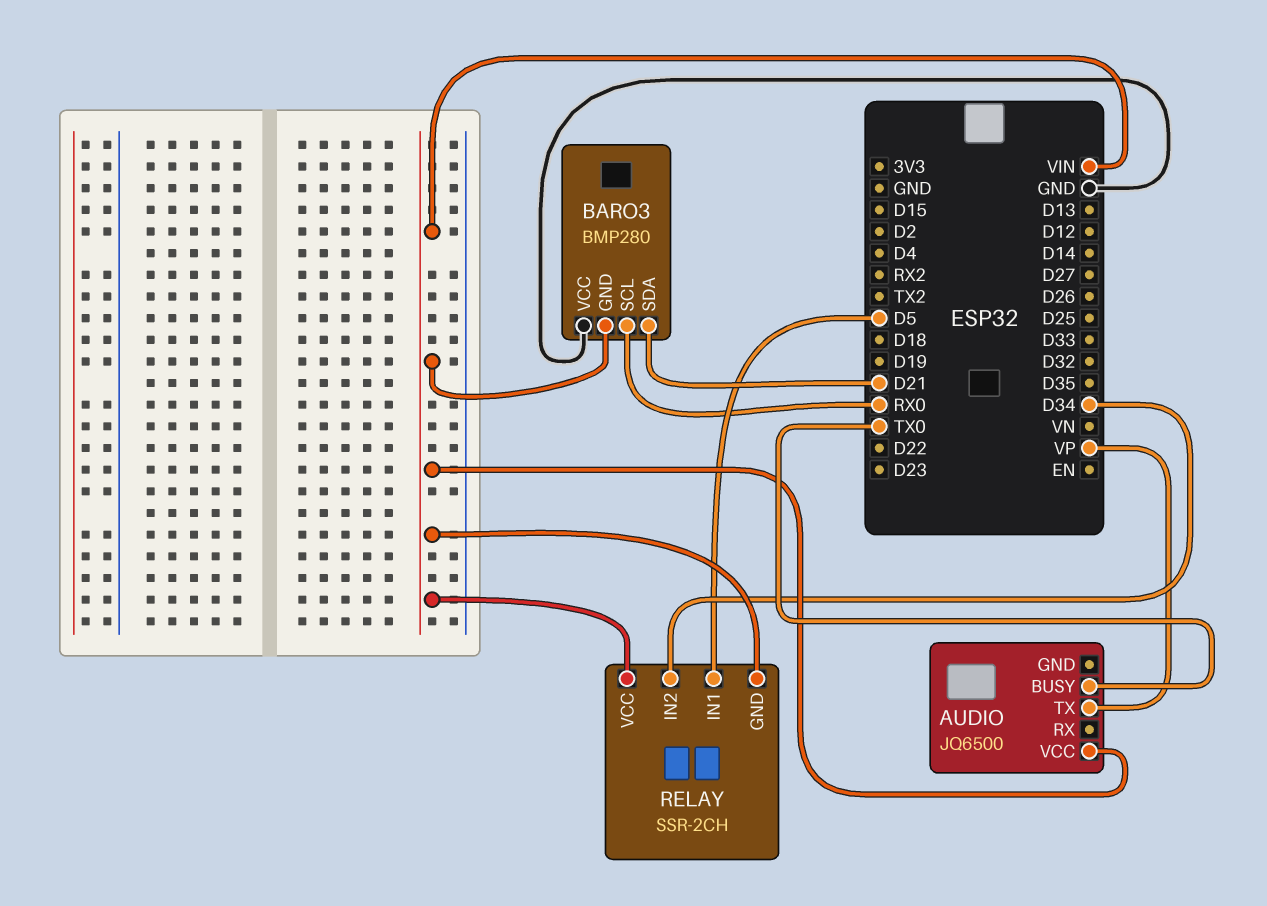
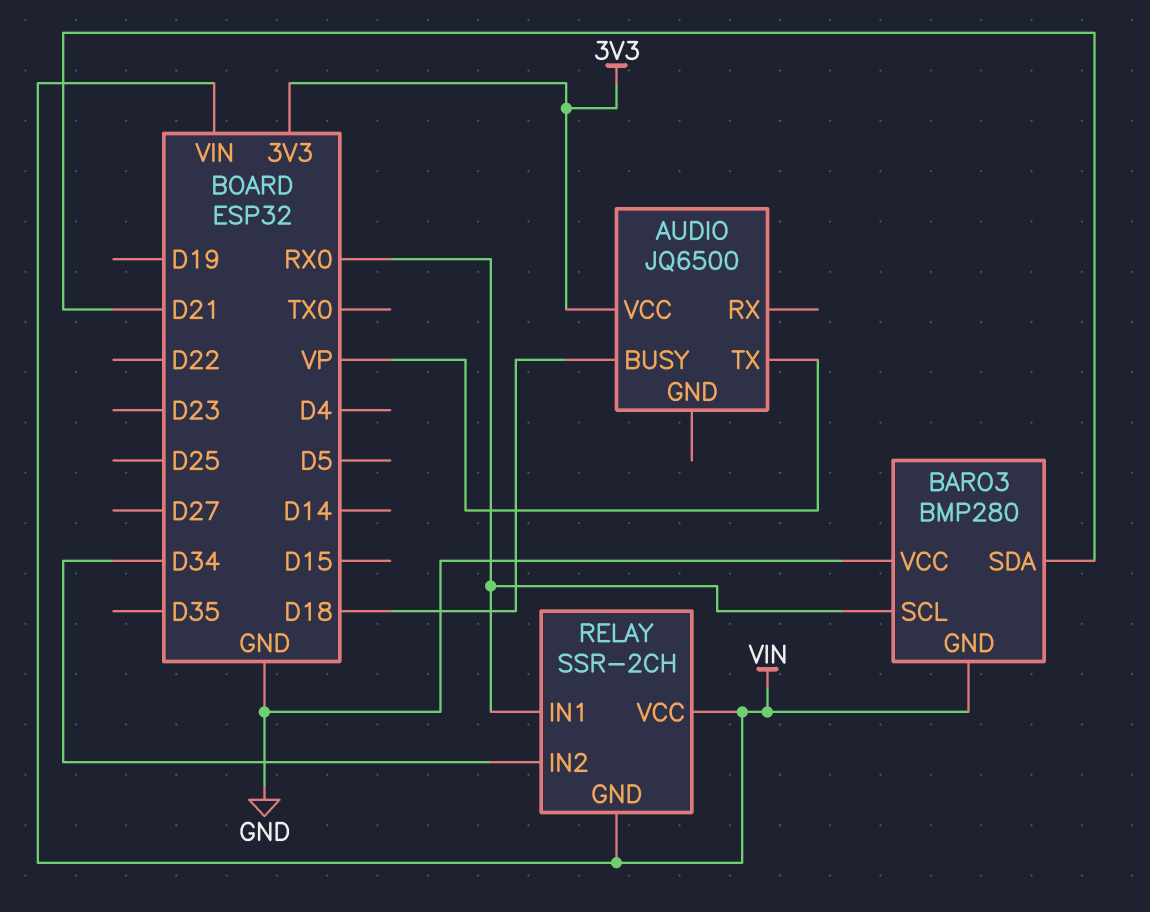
AUDIO pin BUSY: TX0 -> D18
AUDIO pin VCC: VIN -> 3V3
RELAY pin IN1: D5 -> RX0

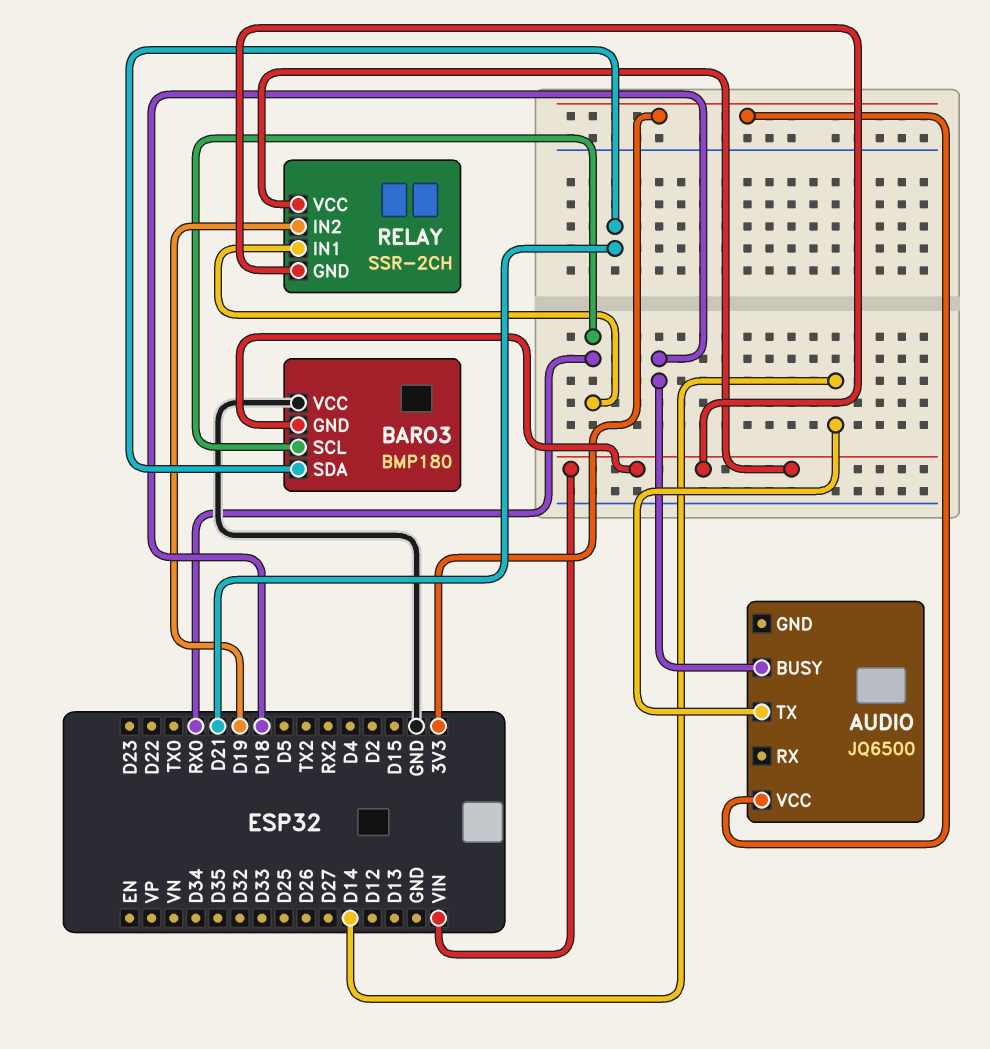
AUDIO pin TX: VP -> D14
BARO3: BMP280 -> BMP180
RELAY pin IN2: D34 -> D19

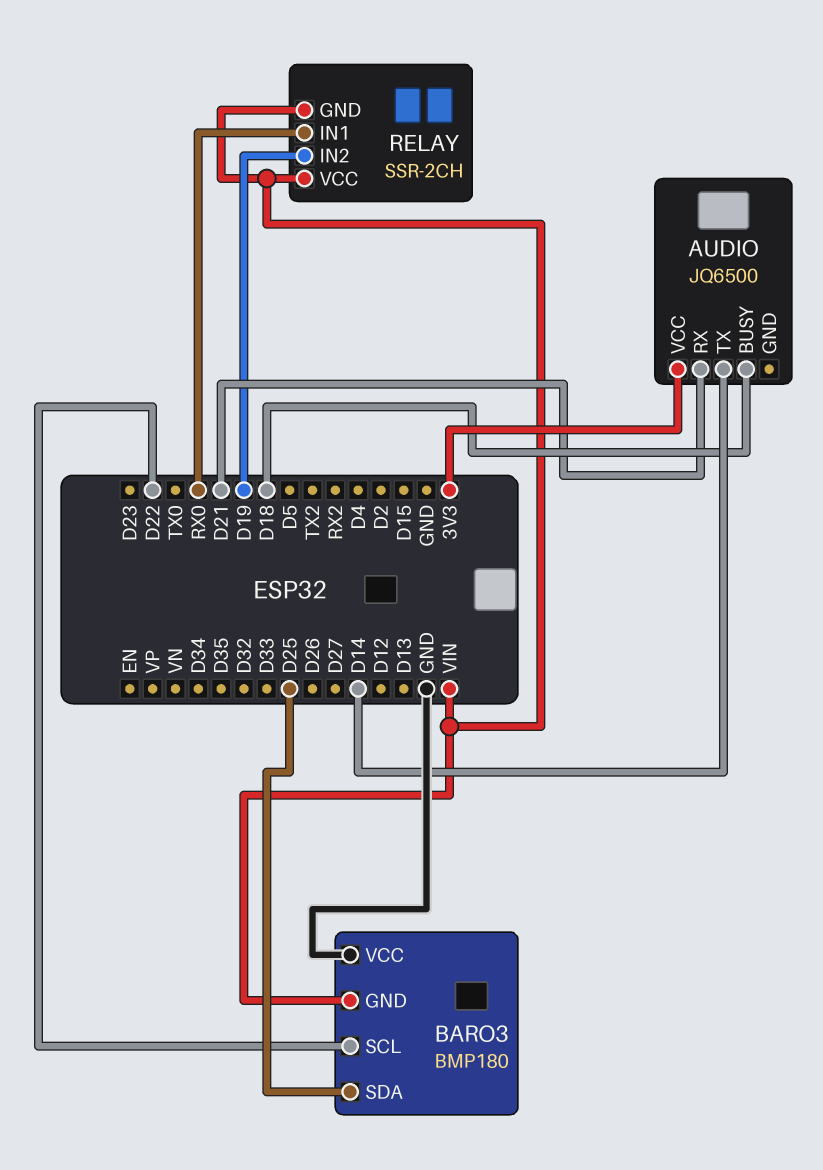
AUDIO pin RX: none -> D21
BARO3 pin SCL: RX0 -> D22
BARO3 pin SDA: D21 -> D25

